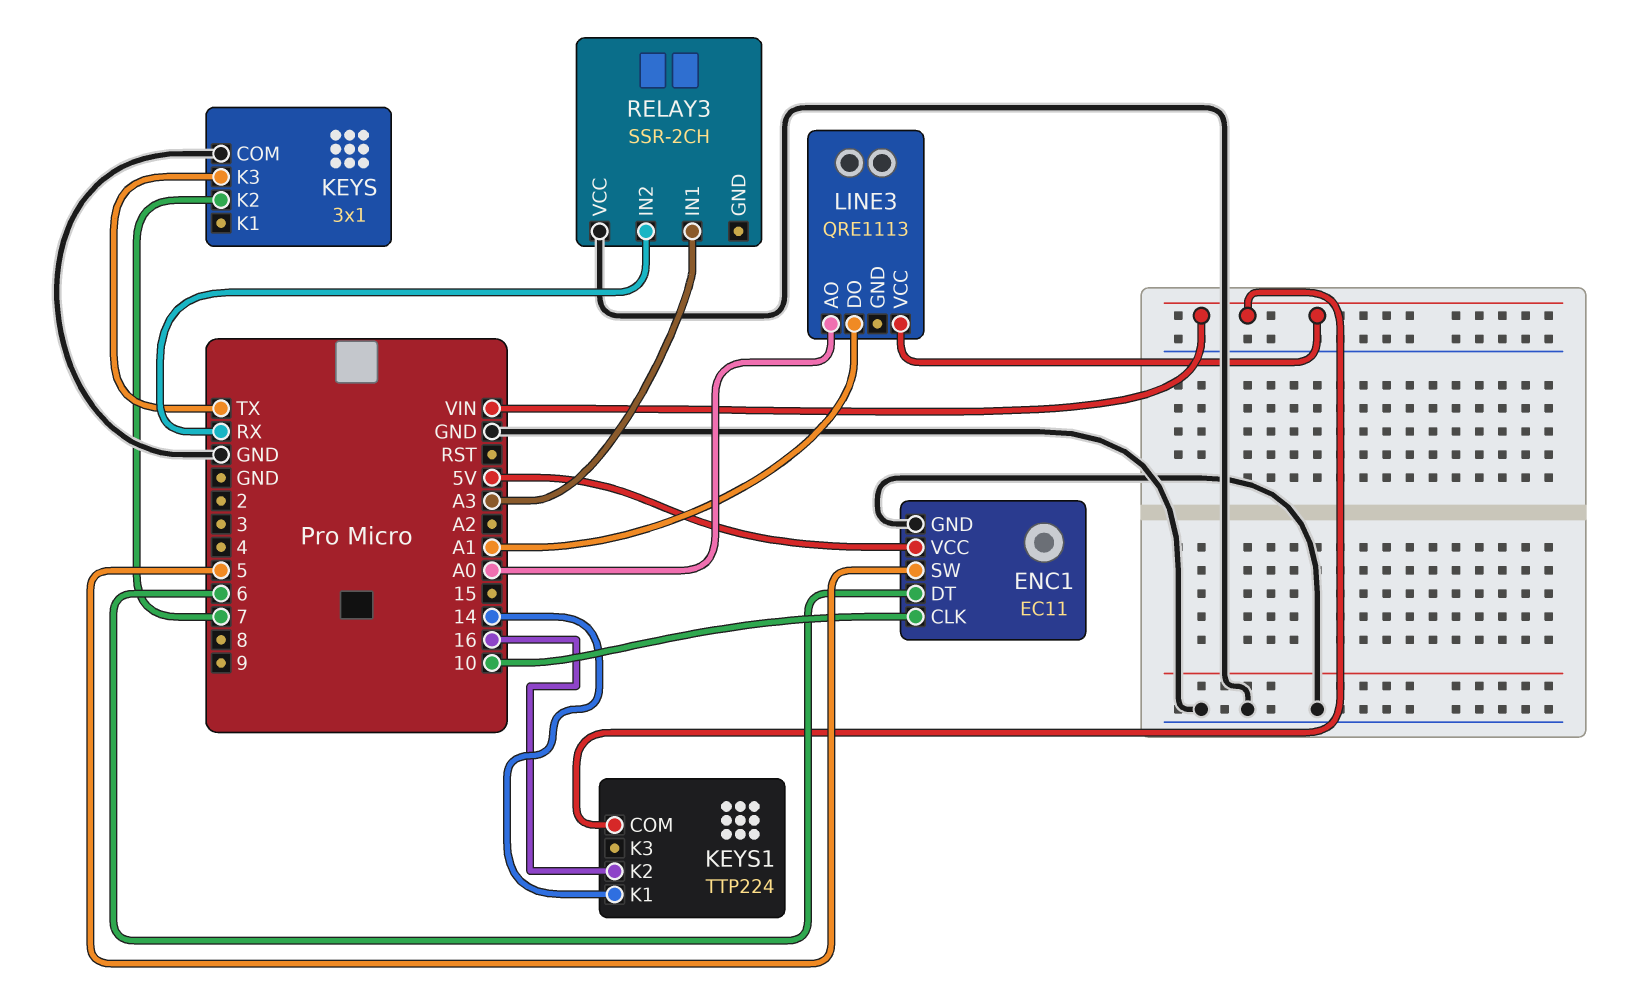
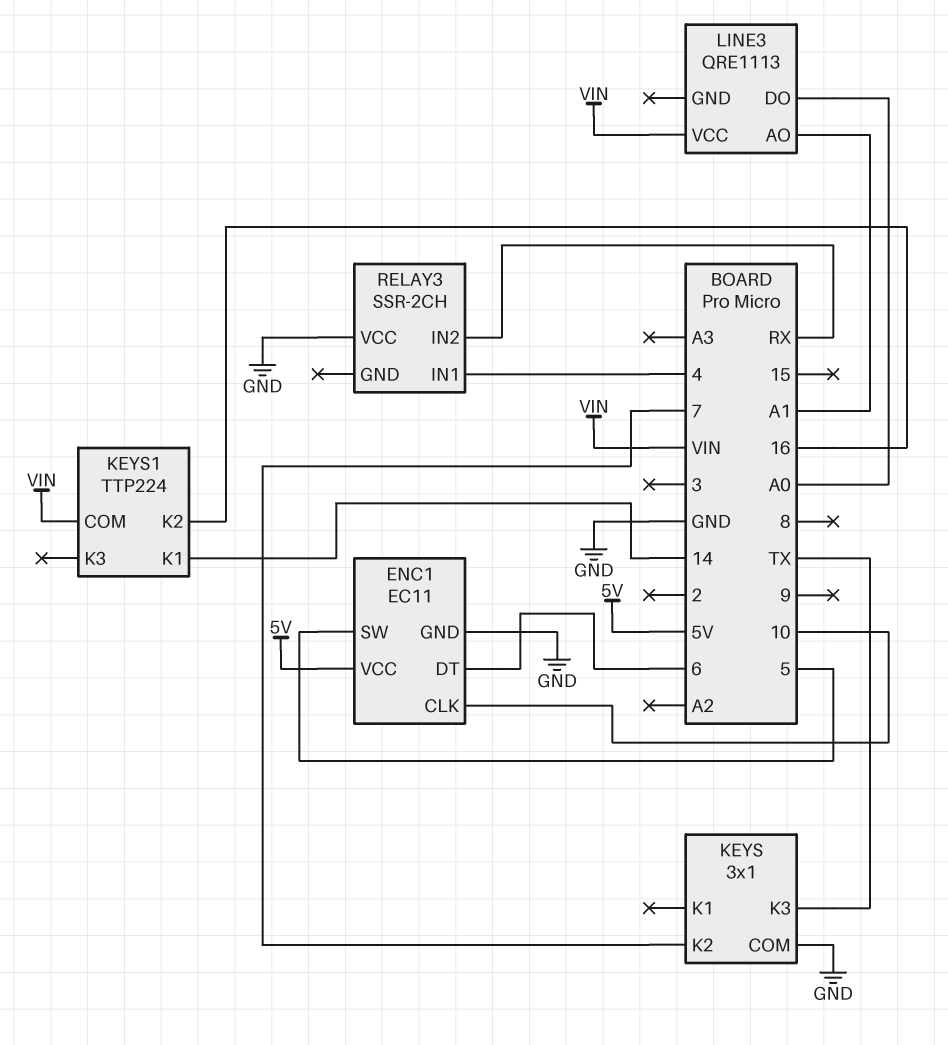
LINE3 pin AO: A0 -> A1
LINE3 pin DO: A1 -> A0
RELAY3 pin IN1: A3 -> 4

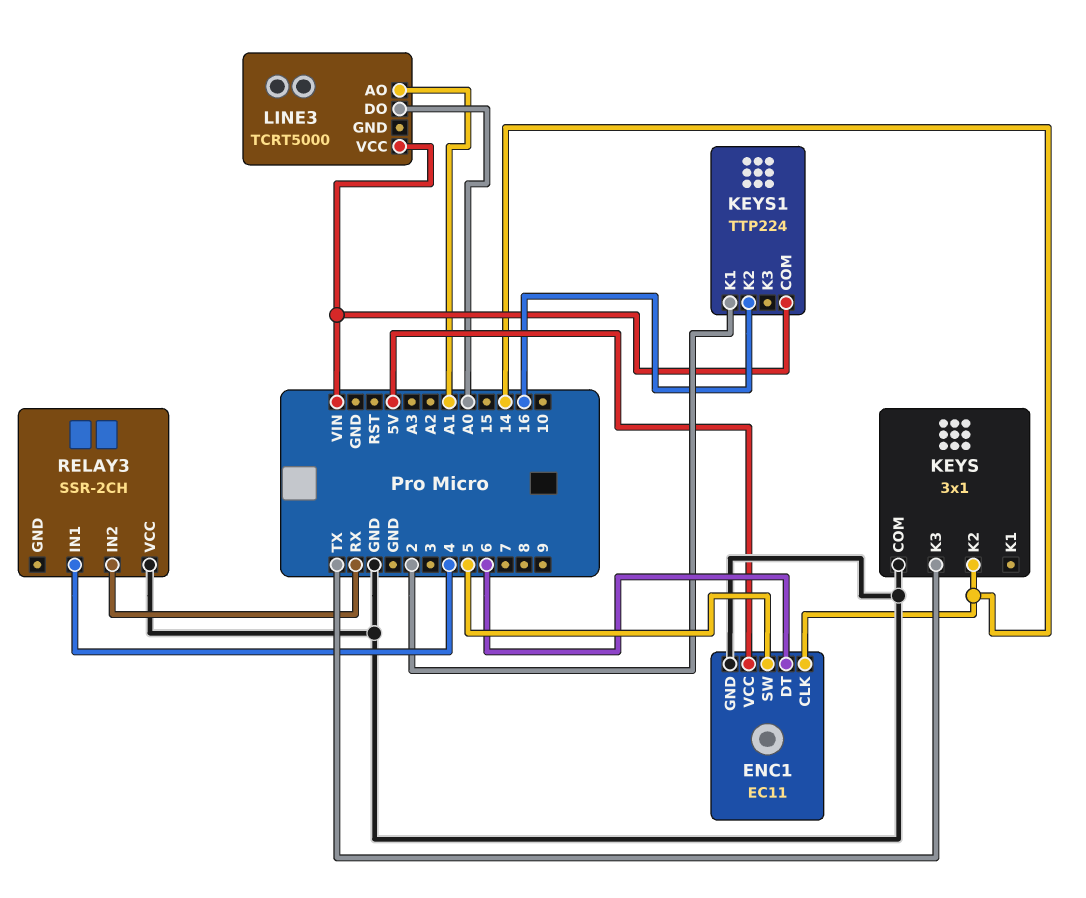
ENC1 pin CLK: 10 -> 14
KEYS pin K2: 7 -> 14
KEYS1 pin K1: 14 -> 2
LINE3: QRE1113 -> TCRT5000

